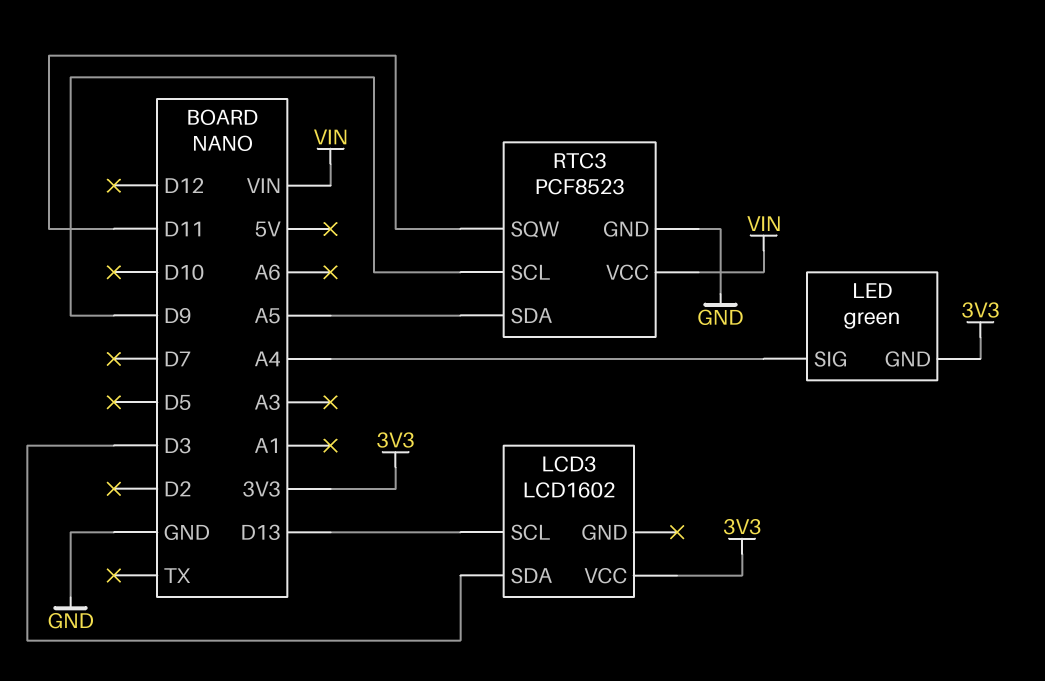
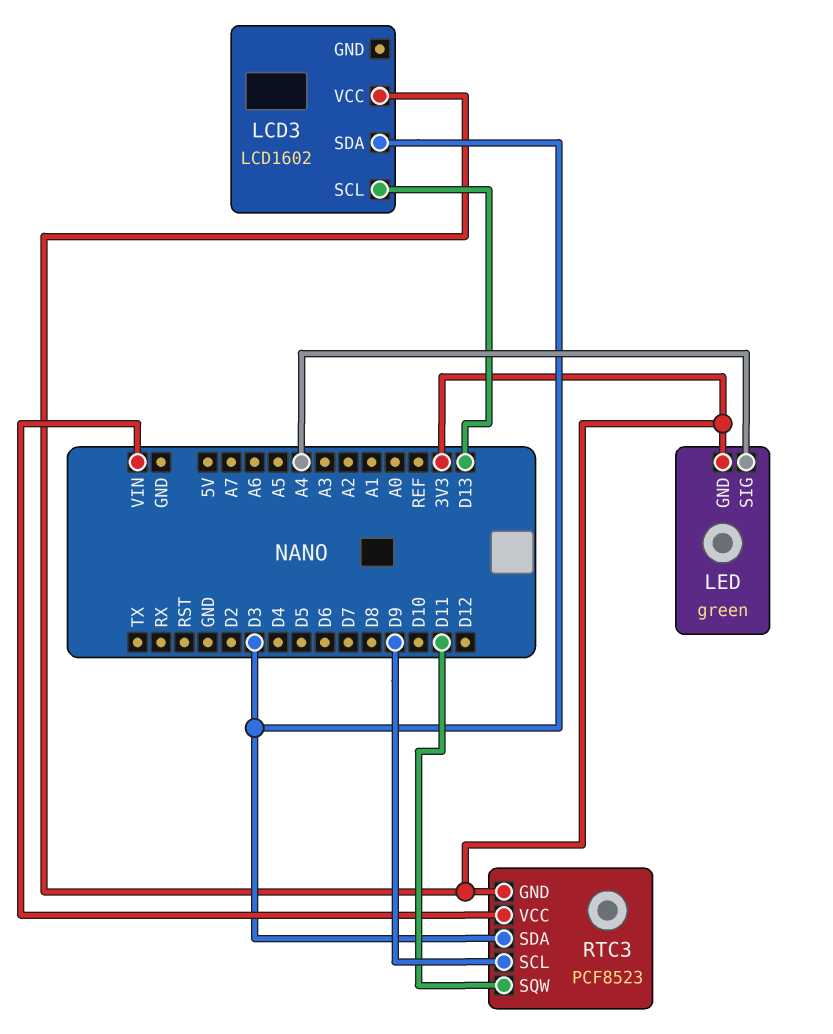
RTC3 pin GND: GND -> 3V3
RTC3 pin SDA: A5 -> D3

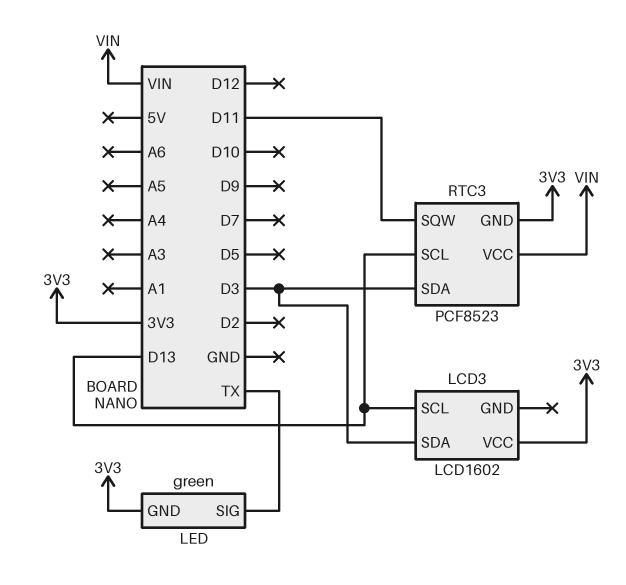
LED pin SIG: A4 -> TX
RTC3 pin SCL: D9 -> D13

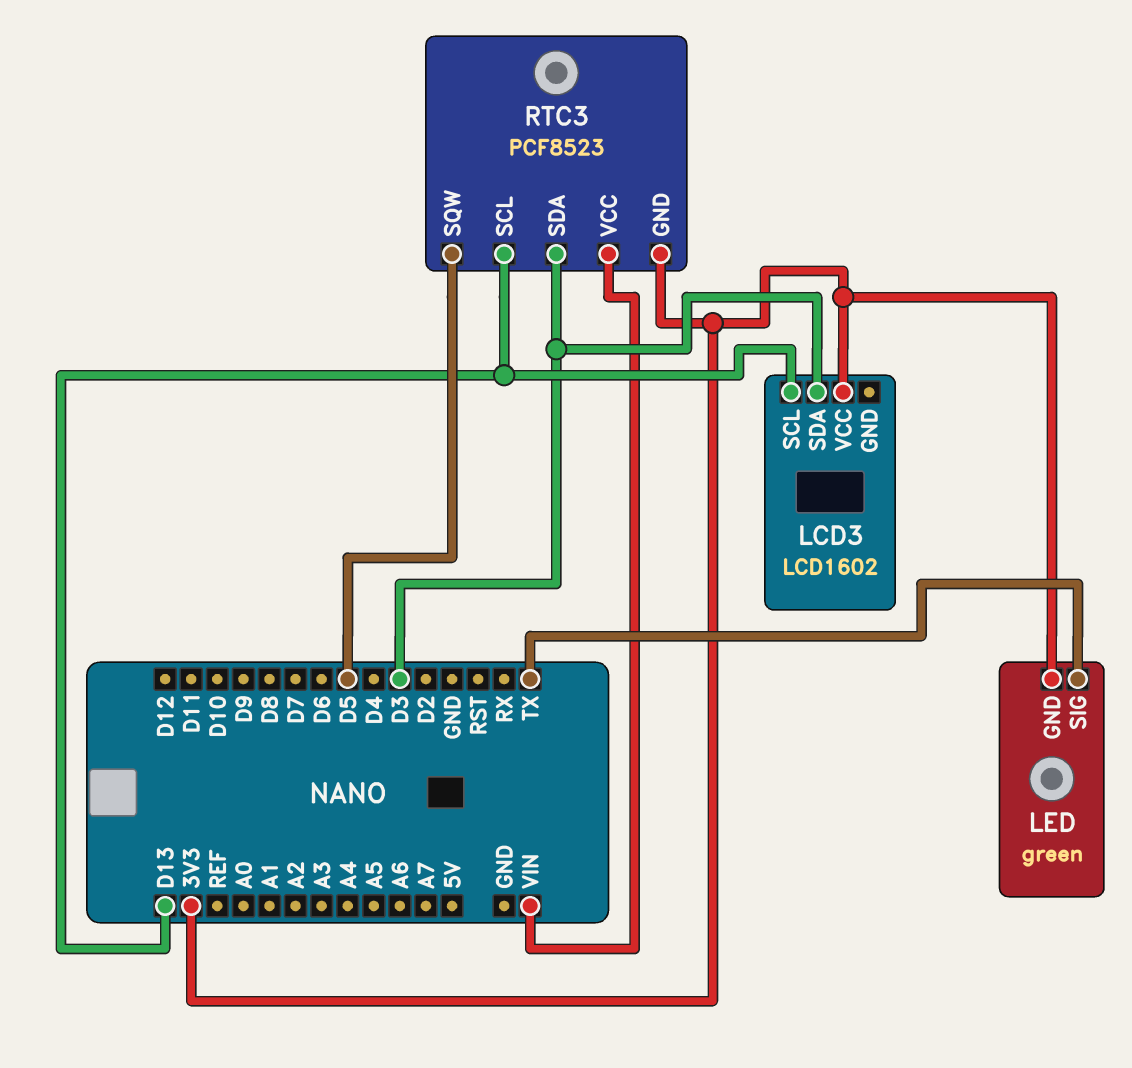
RTC3 pin SQW: D11 -> D5

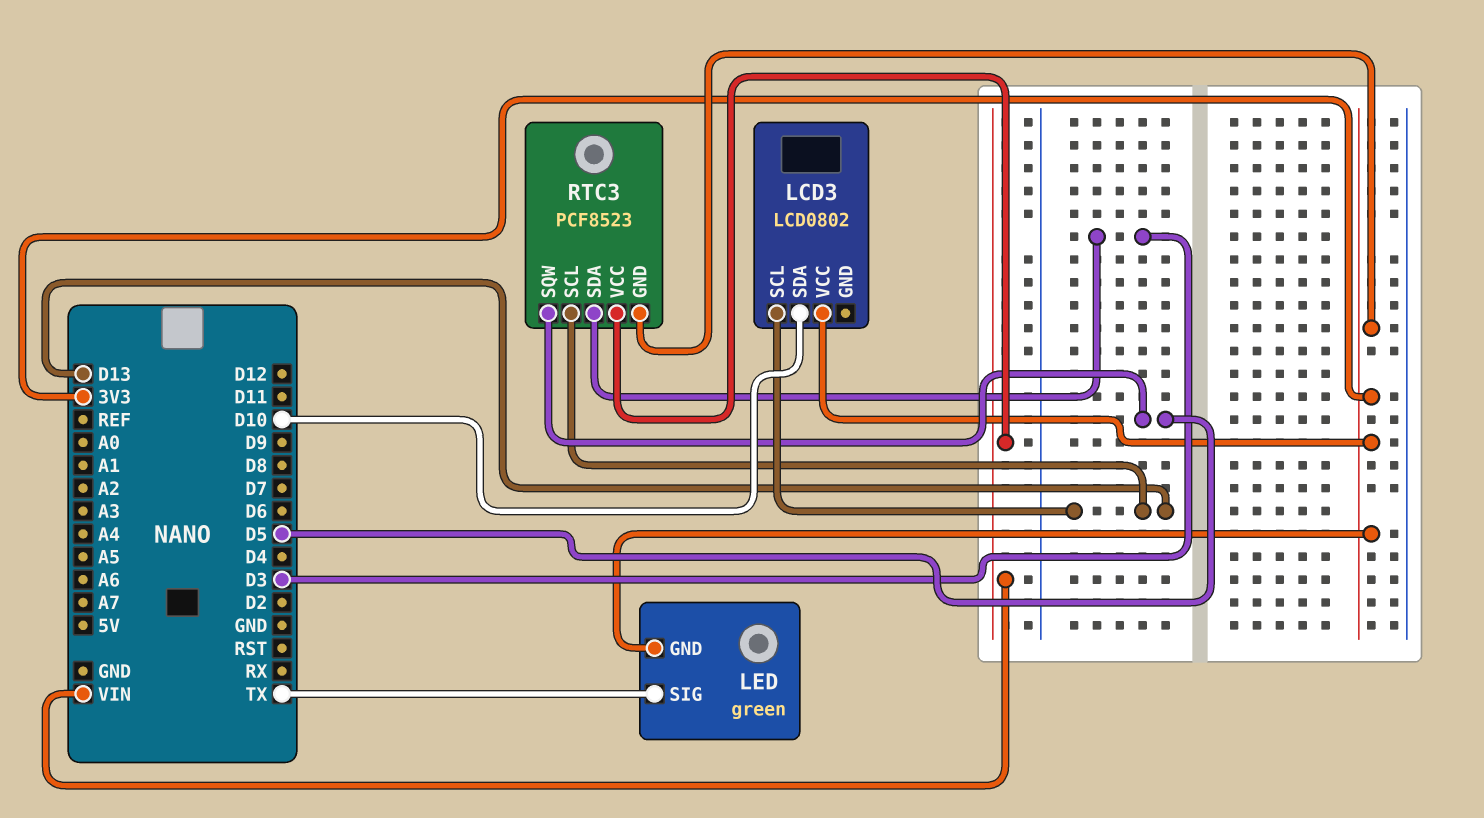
LCD3: LCD1602 -> LCD0802
LCD3 pin SDA: D3 -> D10

